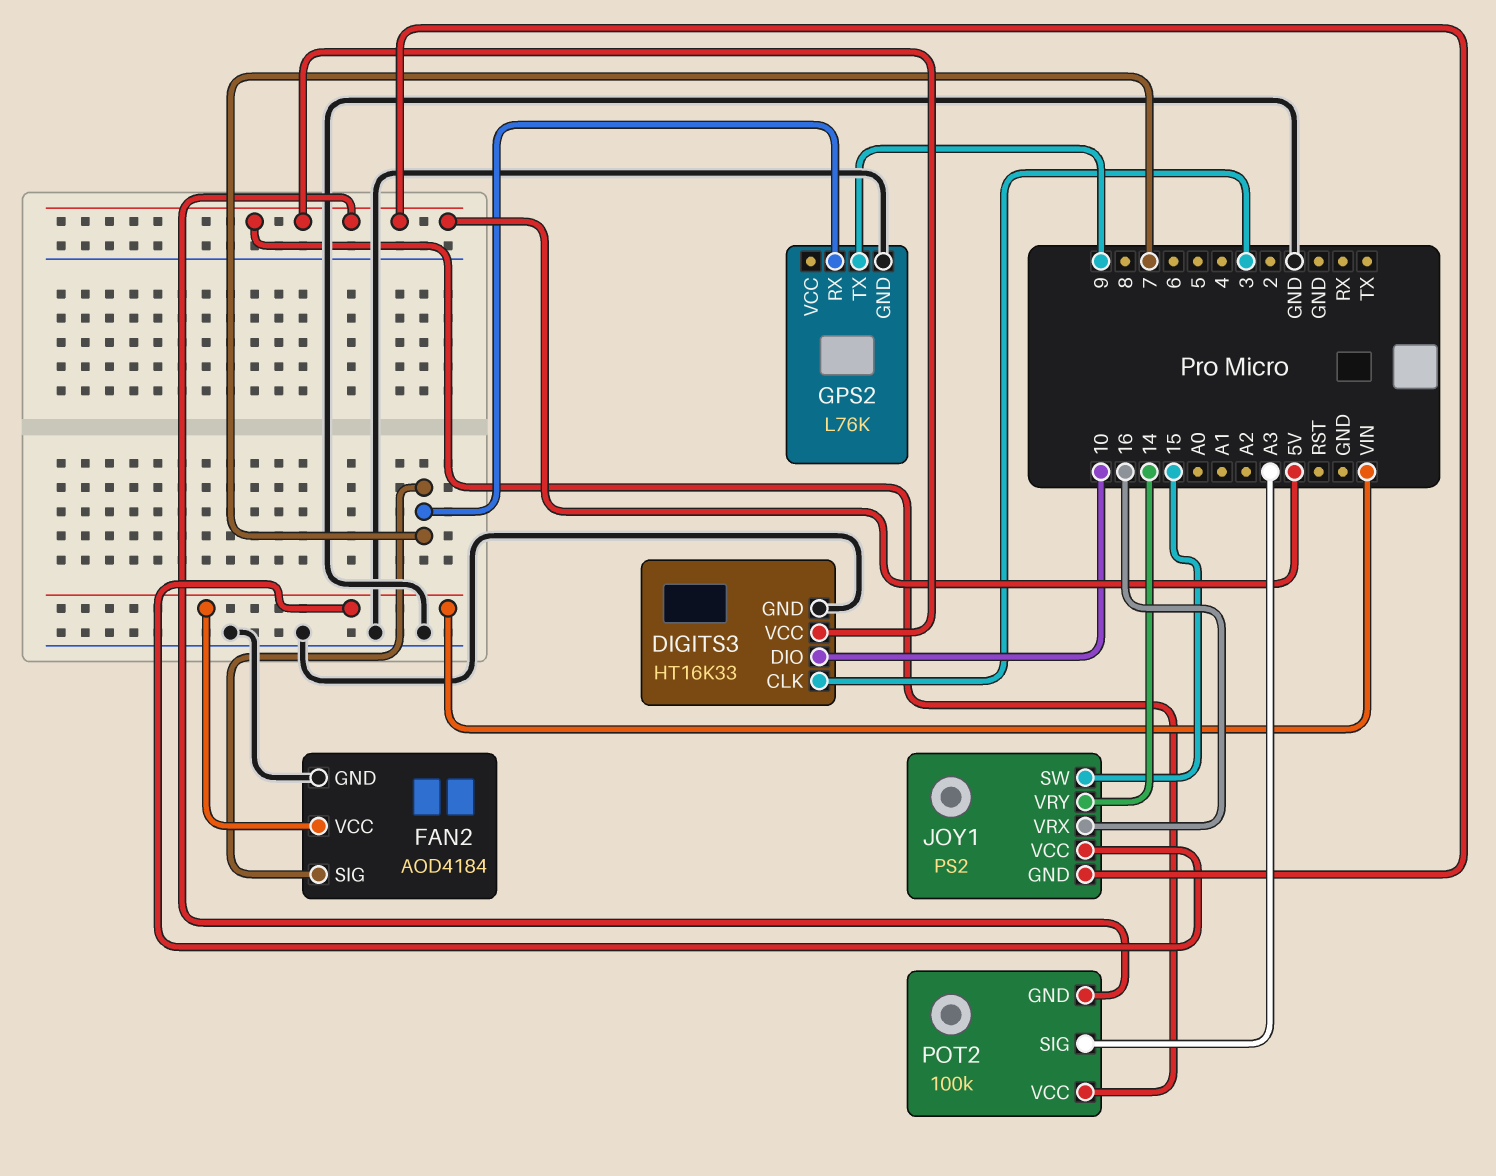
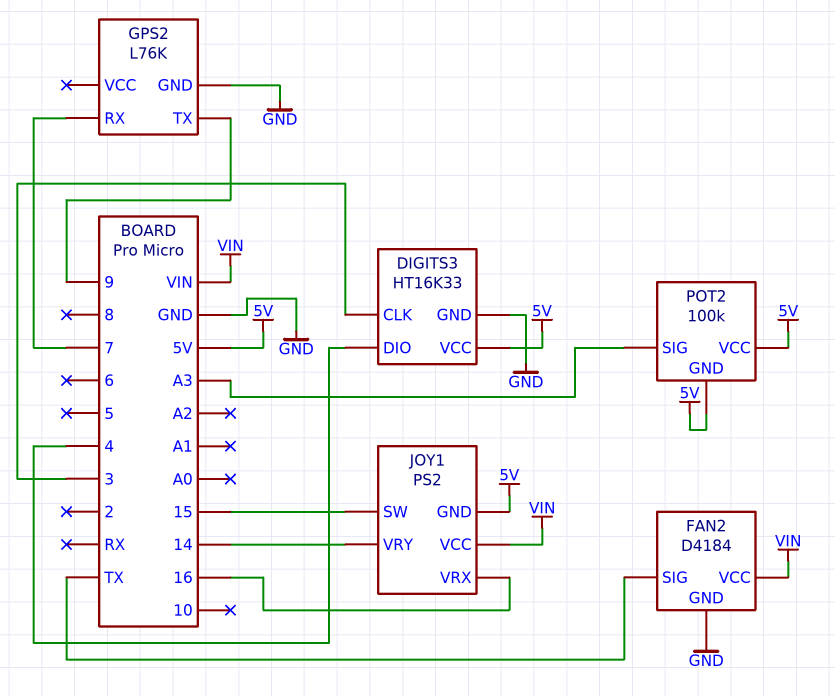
DIGITS3 pin DIO: 10 -> 4
FAN2: AOD4184 -> D4184
FAN2 pin SIG: 7 -> TX

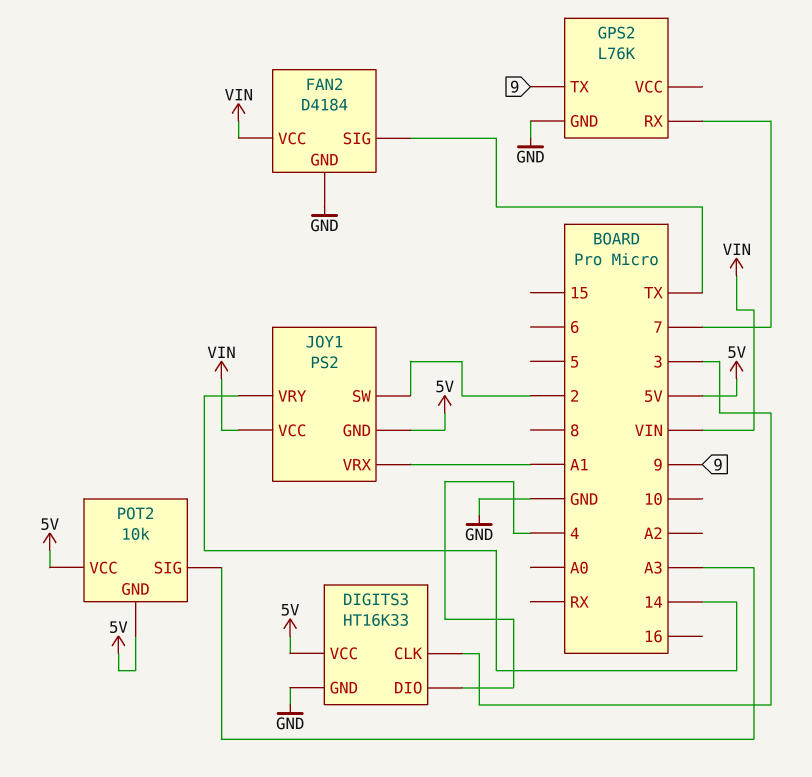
JOY1 pin SW: 15 -> 2
JOY1 pin VRX: 16 -> A1
POT2: 100k -> 10k

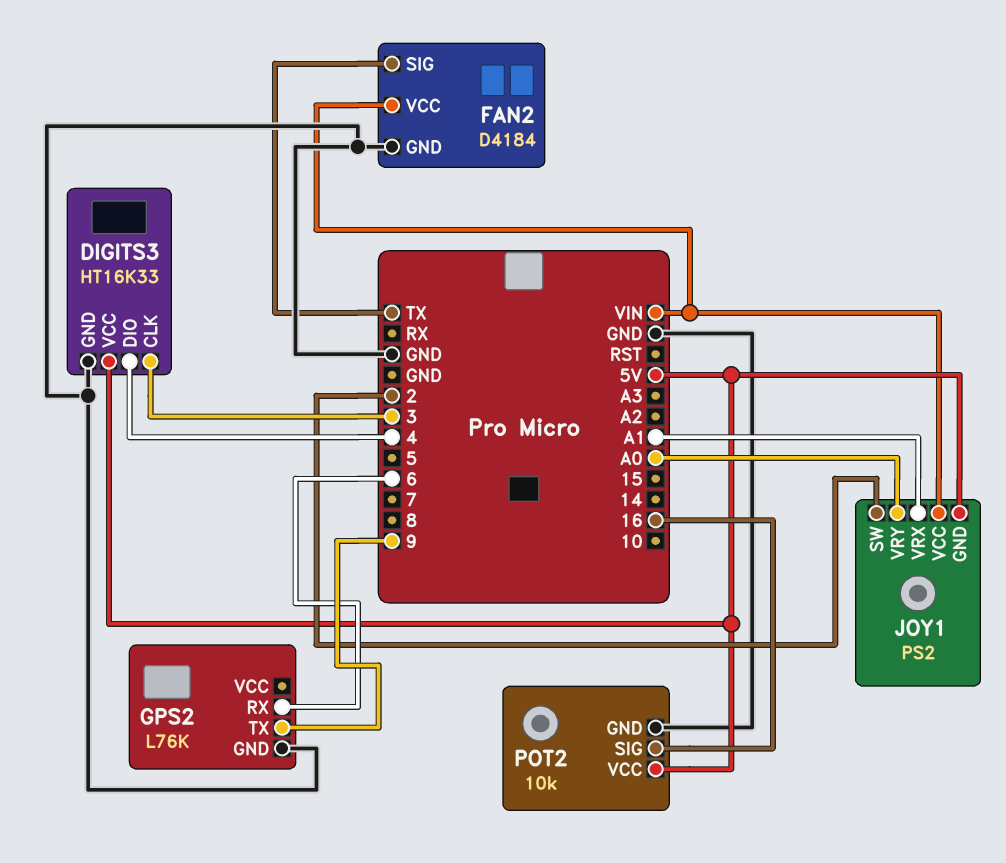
GPS2 pin RX: 7 -> 6
JOY1 pin VRY: 14 -> A0
POT2 pin GND: 5V -> GND
POT2 pin SIG: A3 -> 16

